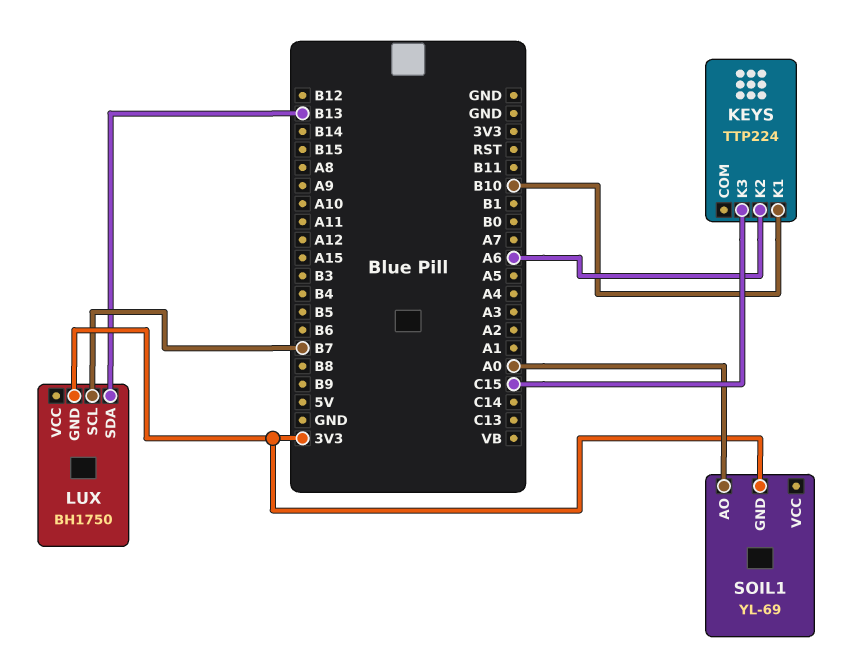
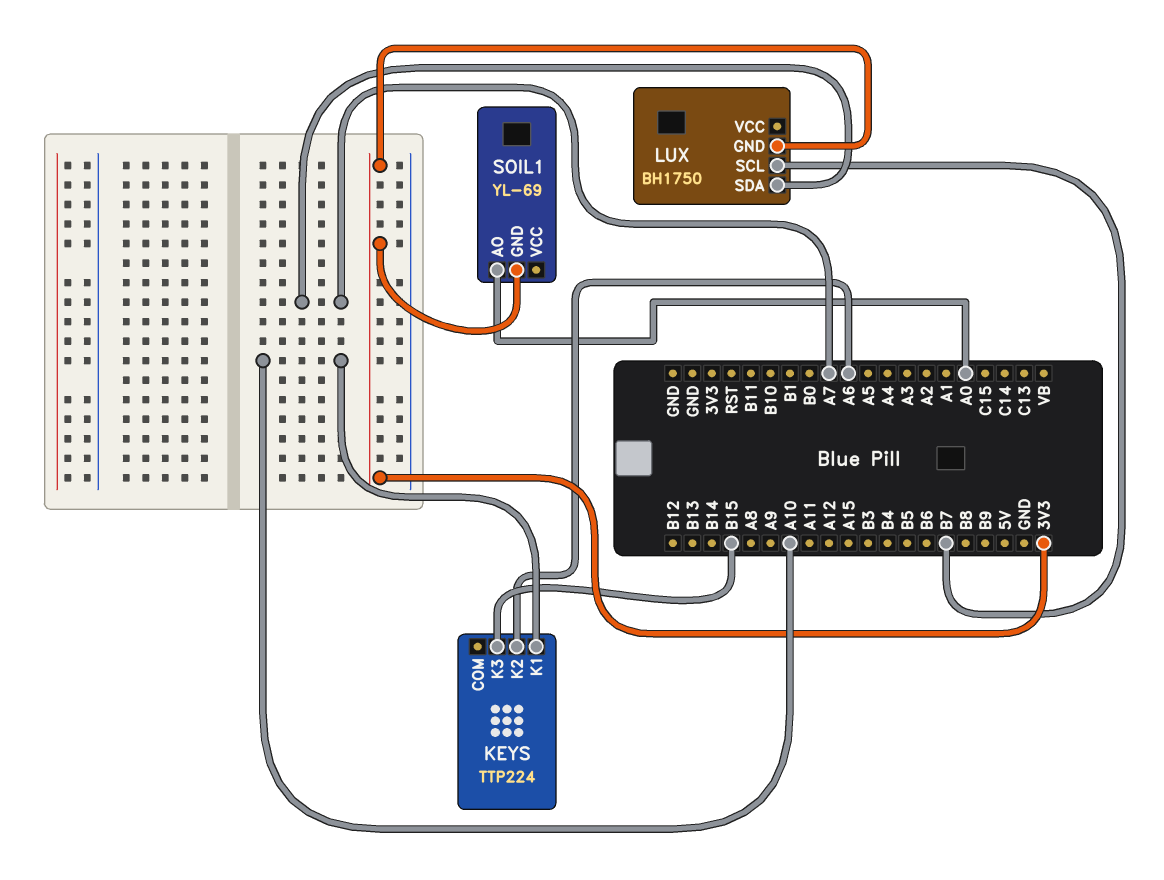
KEYS pin K1: B10 -> A10
KEYS pin K3: C15 -> B15
LUX pin SDA: B13 -> A7

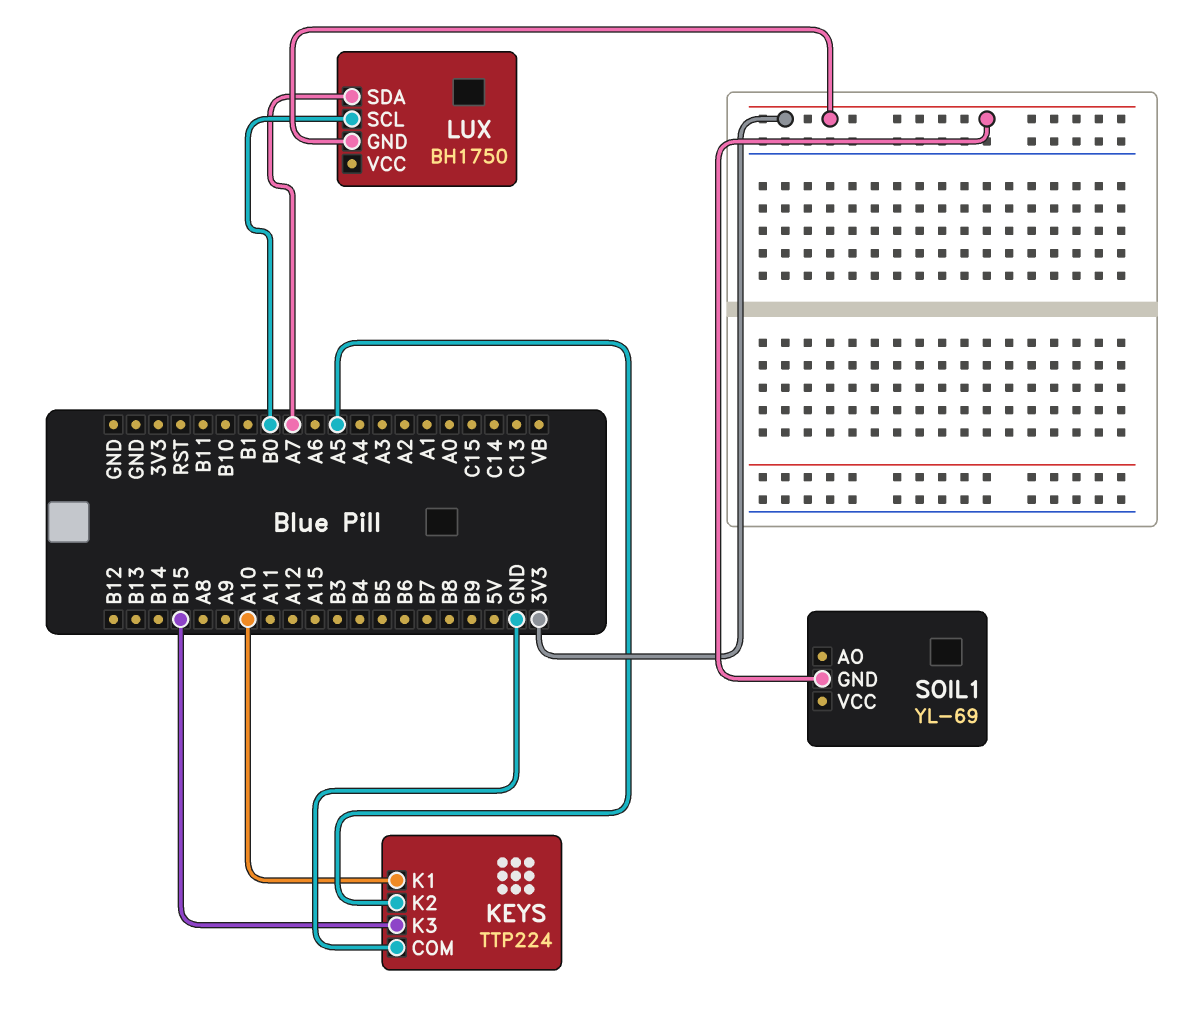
KEYS pin COM: none -> GND
KEYS pin K2: A6 -> A5
LUX pin SCL: B7 -> B0
SOIL1 pin AO: A0 -> none

